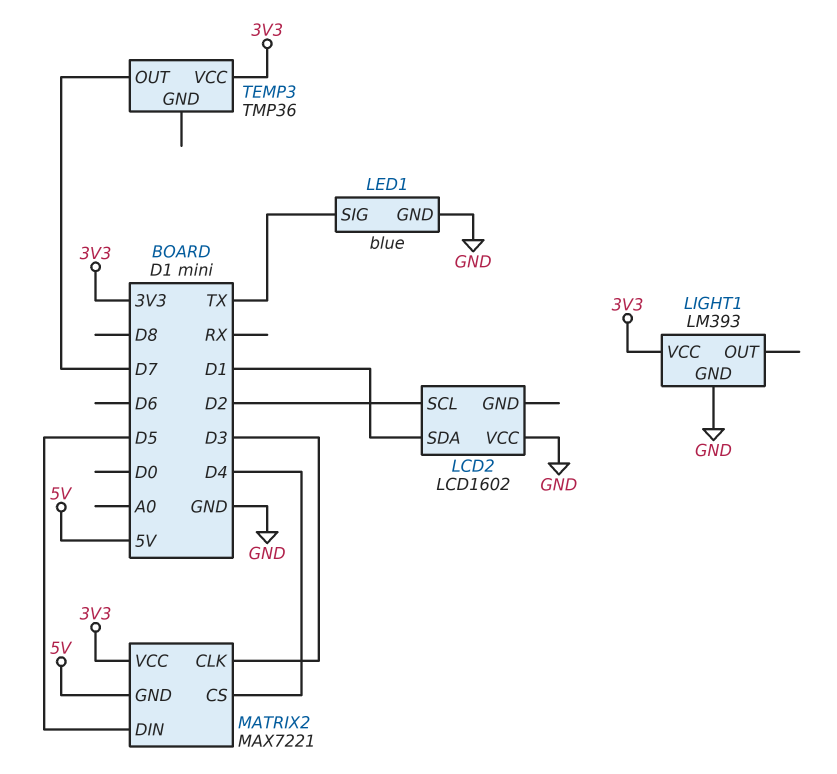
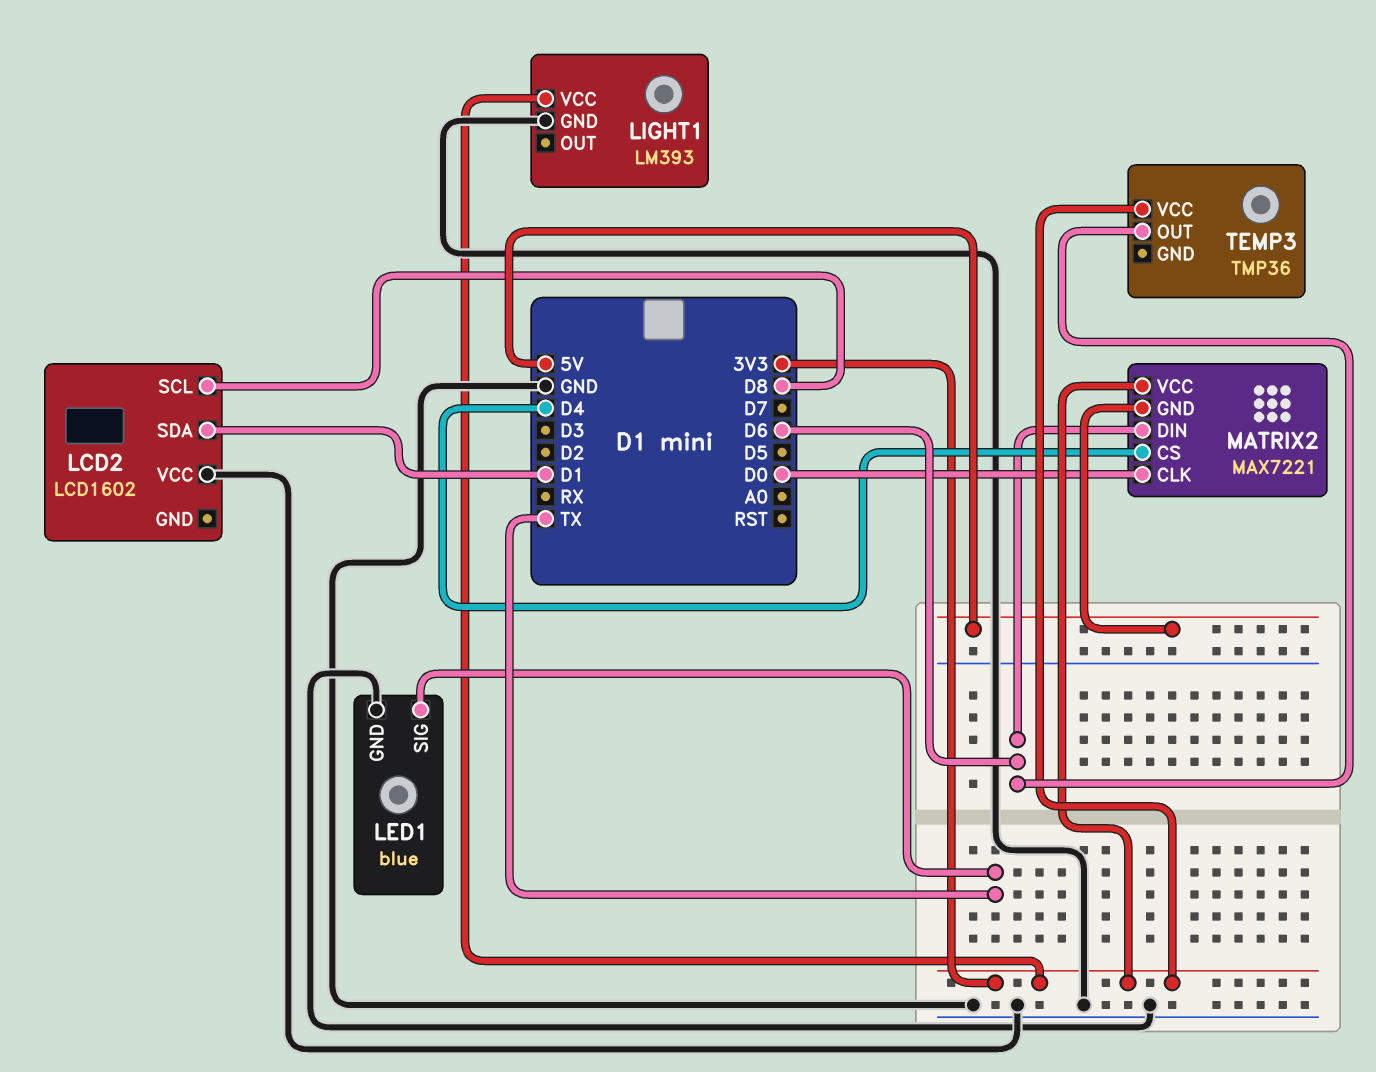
LCD2 pin SCL: D2 -> D8
MATRIX2 pin CLK: D3 -> D0
MATRIX2 pin DIN: D5 -> D6
TEMP3 pin OUT: D7 -> D6

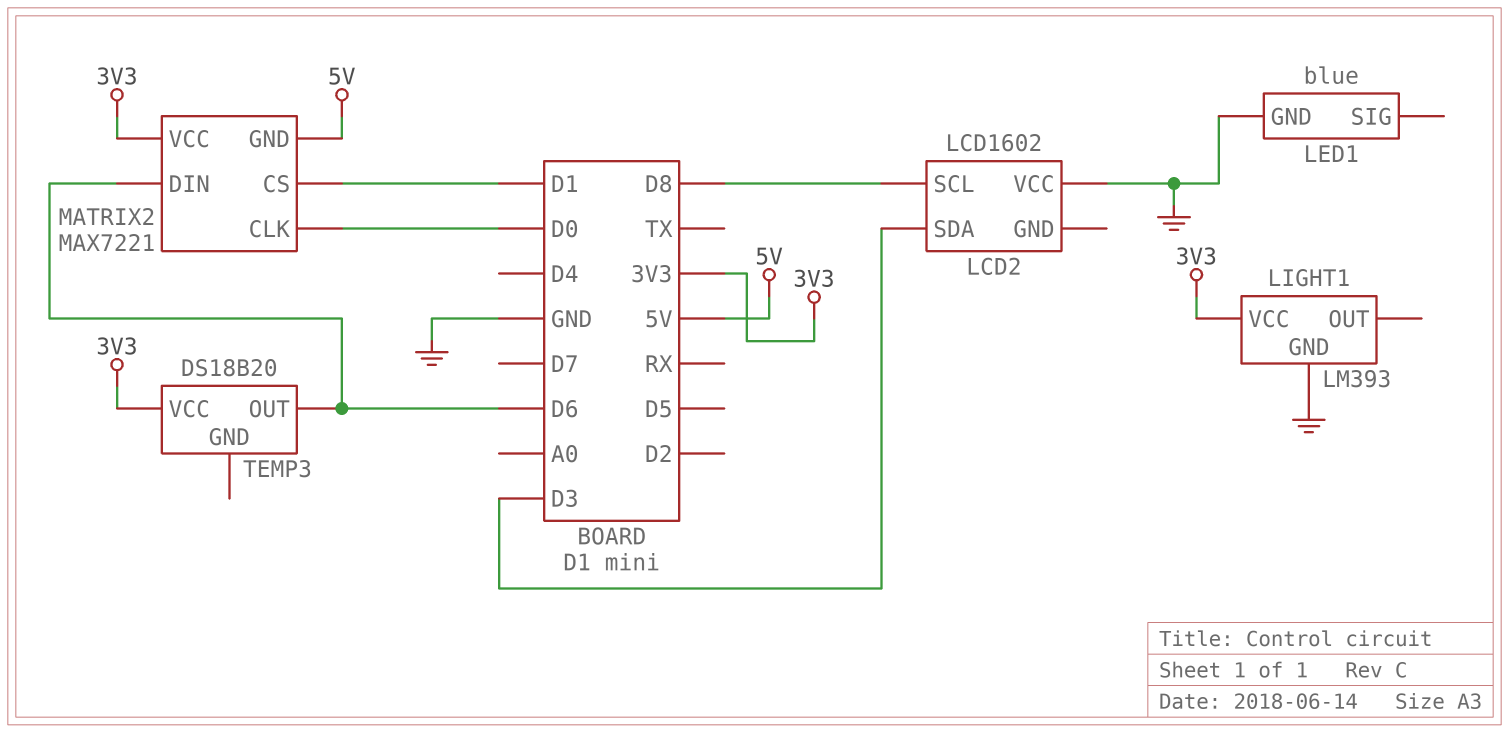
LCD2 pin SDA: D1 -> D3
LED1 pin SIG: TX -> none
MATRIX2 pin CS: D4 -> D1
TEMP3: TMP36 -> DS18B20

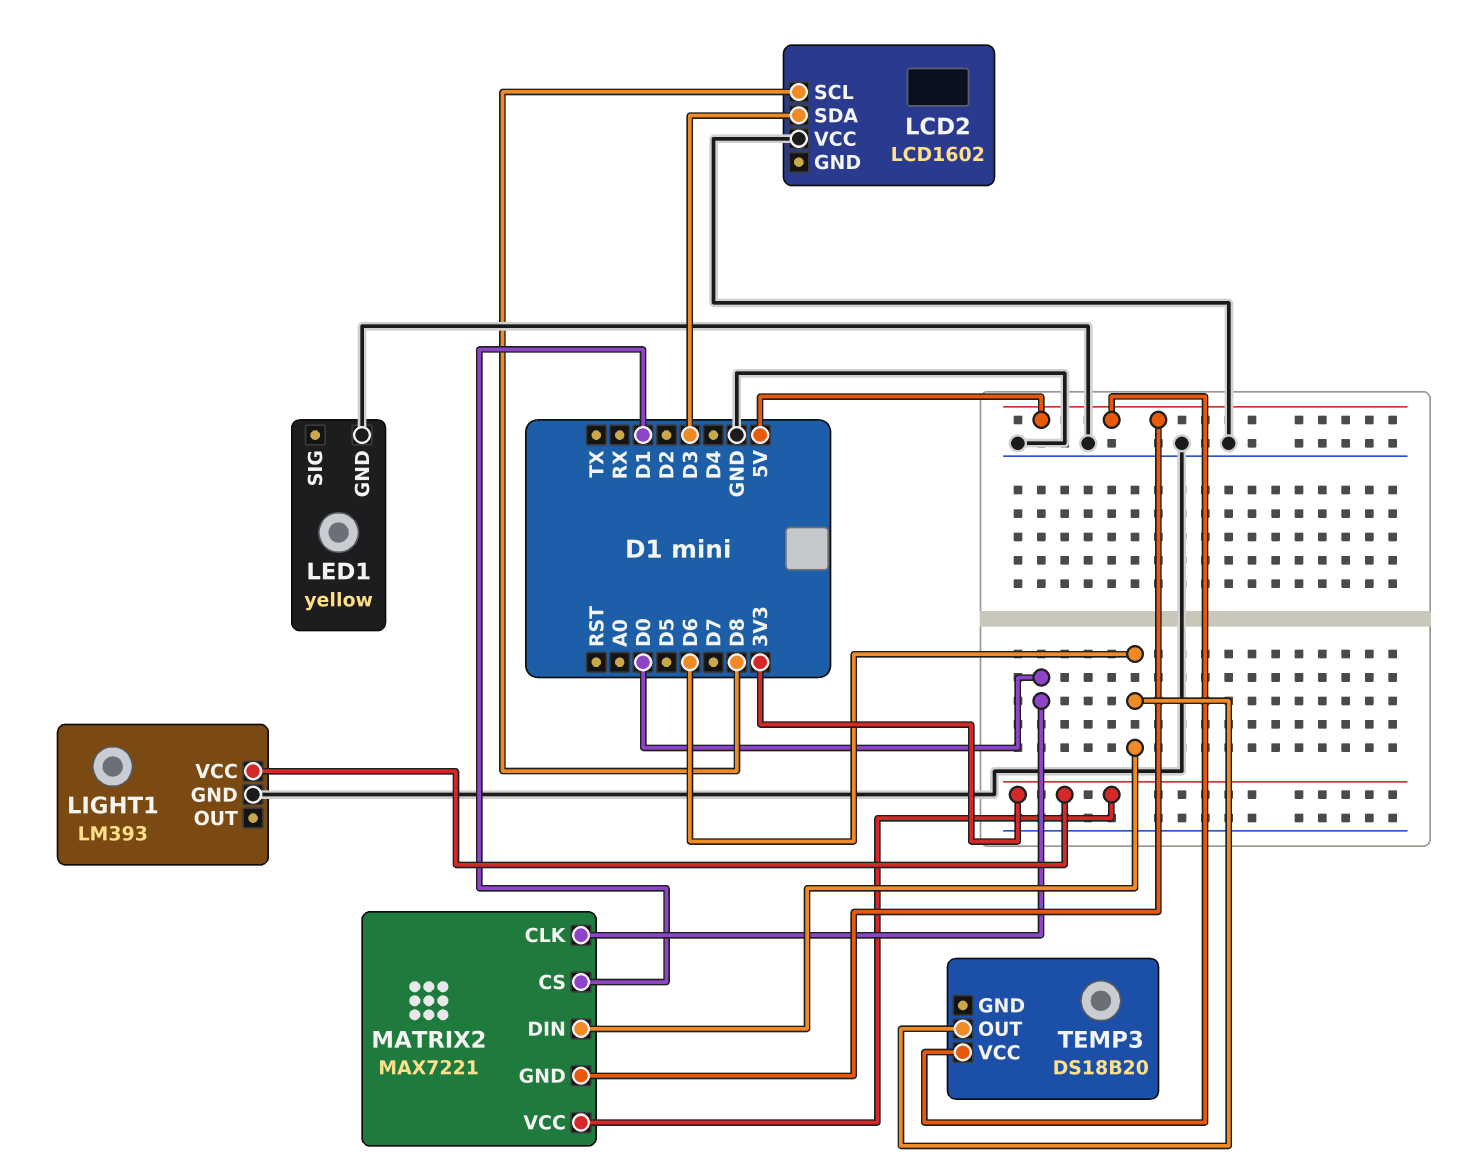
LED1: blue -> yellow
TEMP3 pin VCC: 3V3 -> 5V

